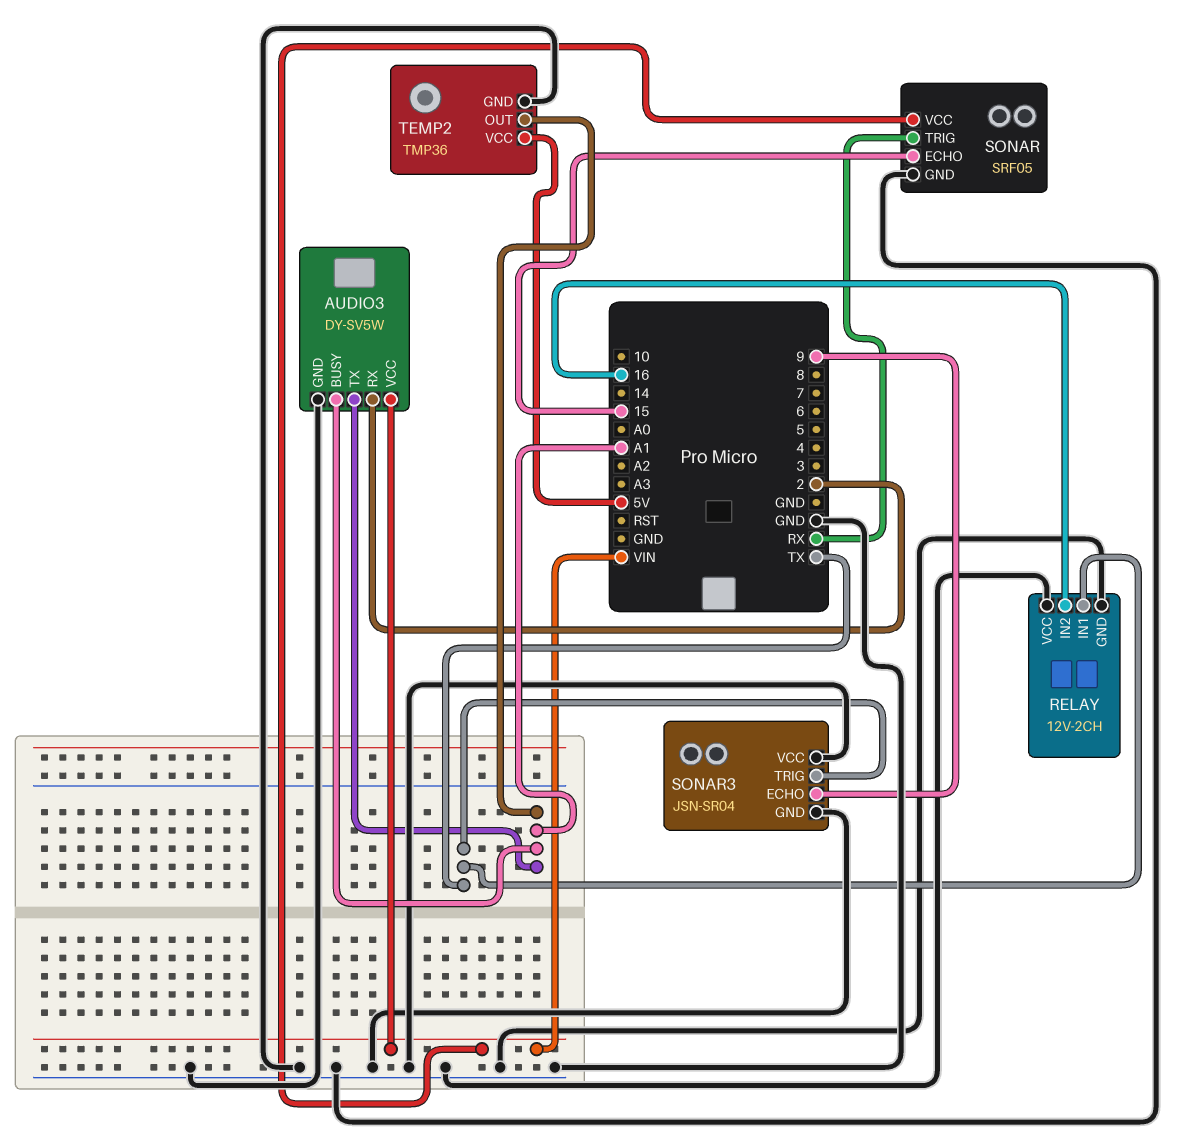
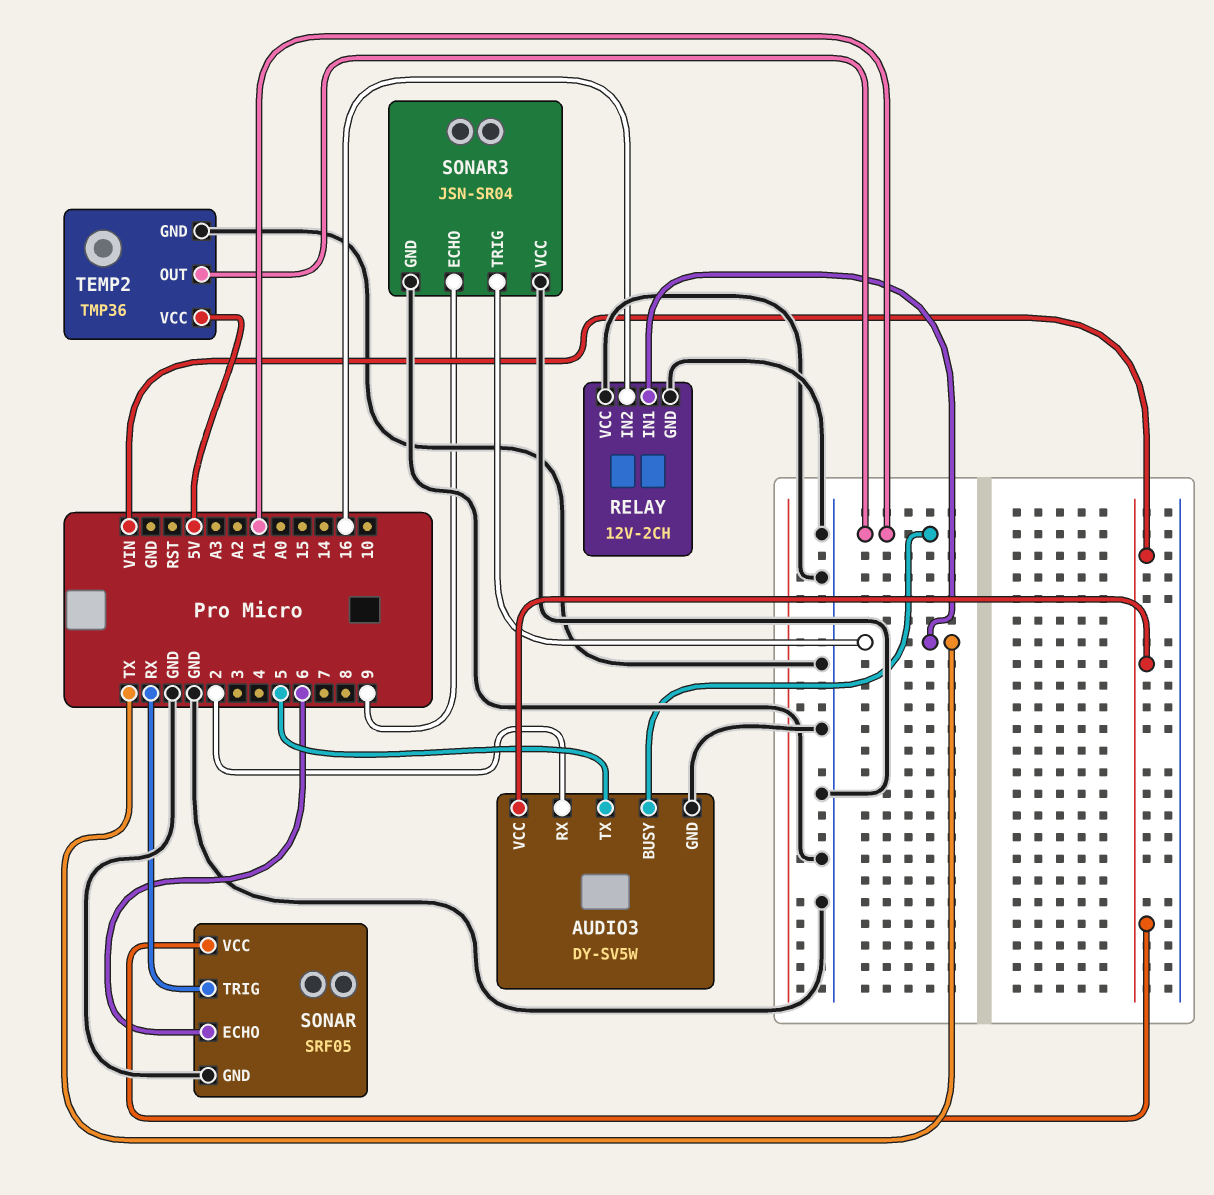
AUDIO3 pin TX: A1 -> 5
SONAR pin ECHO: 15 -> 6

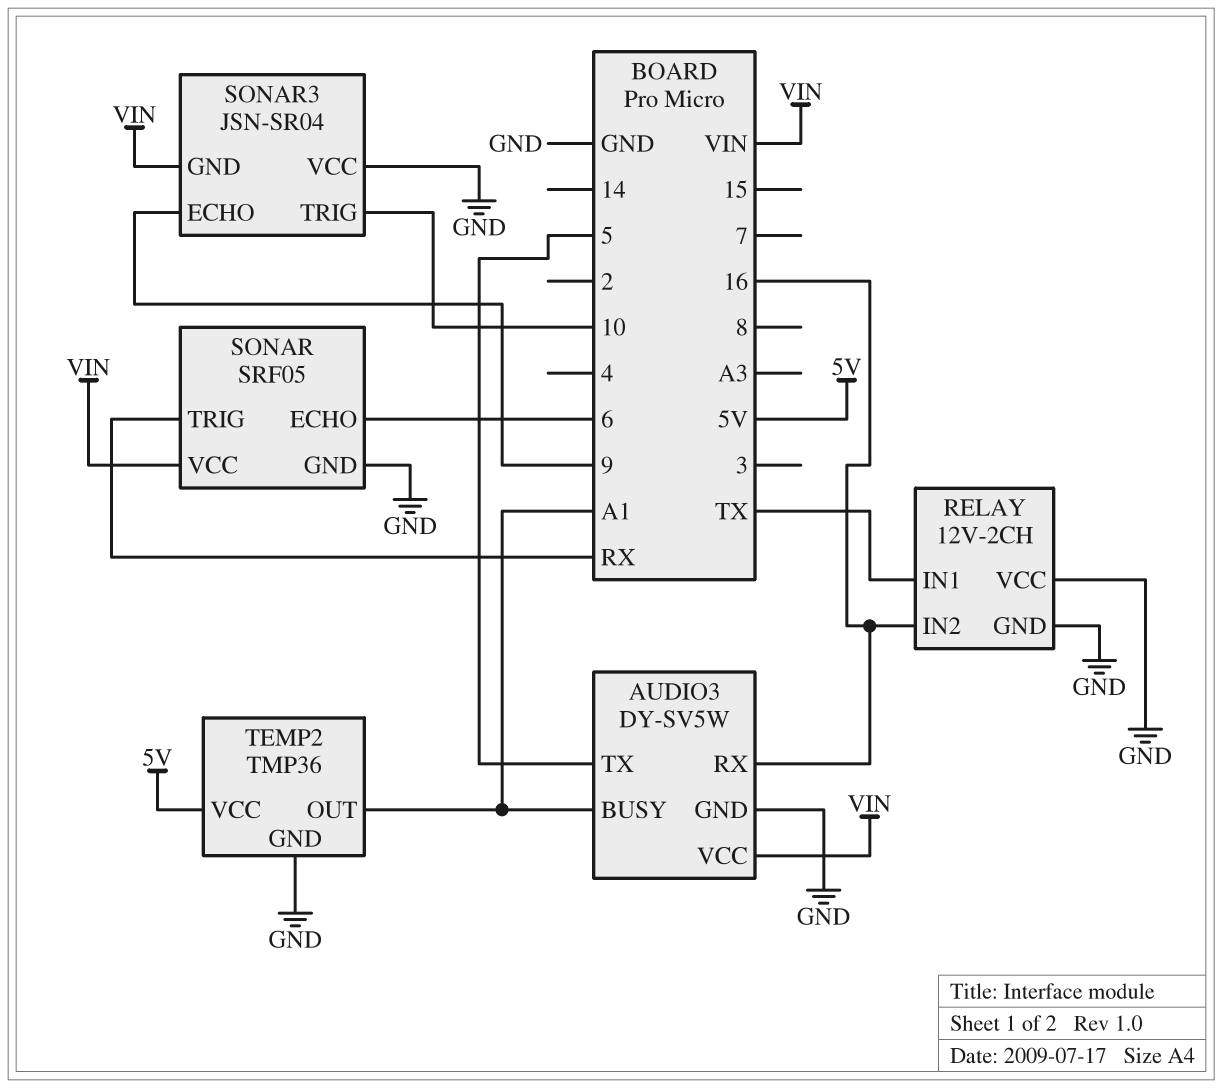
AUDIO3 pin RX: 2 -> 16
SONAR3 pin GND: GND -> VIN
SONAR3 pin TRIG: TX -> 10

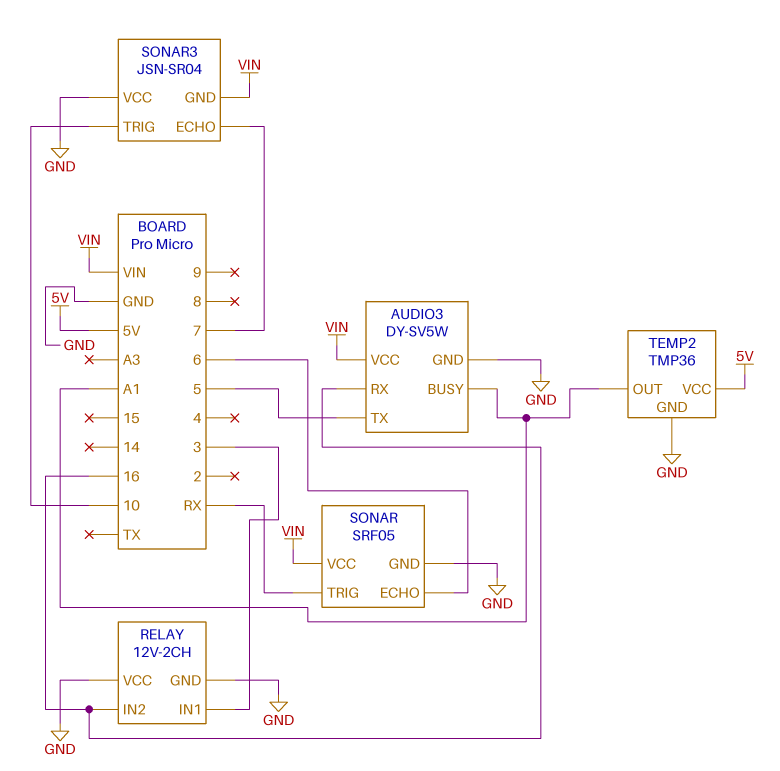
RELAY pin IN1: TX -> 3
SONAR3 pin ECHO: 9 -> 7

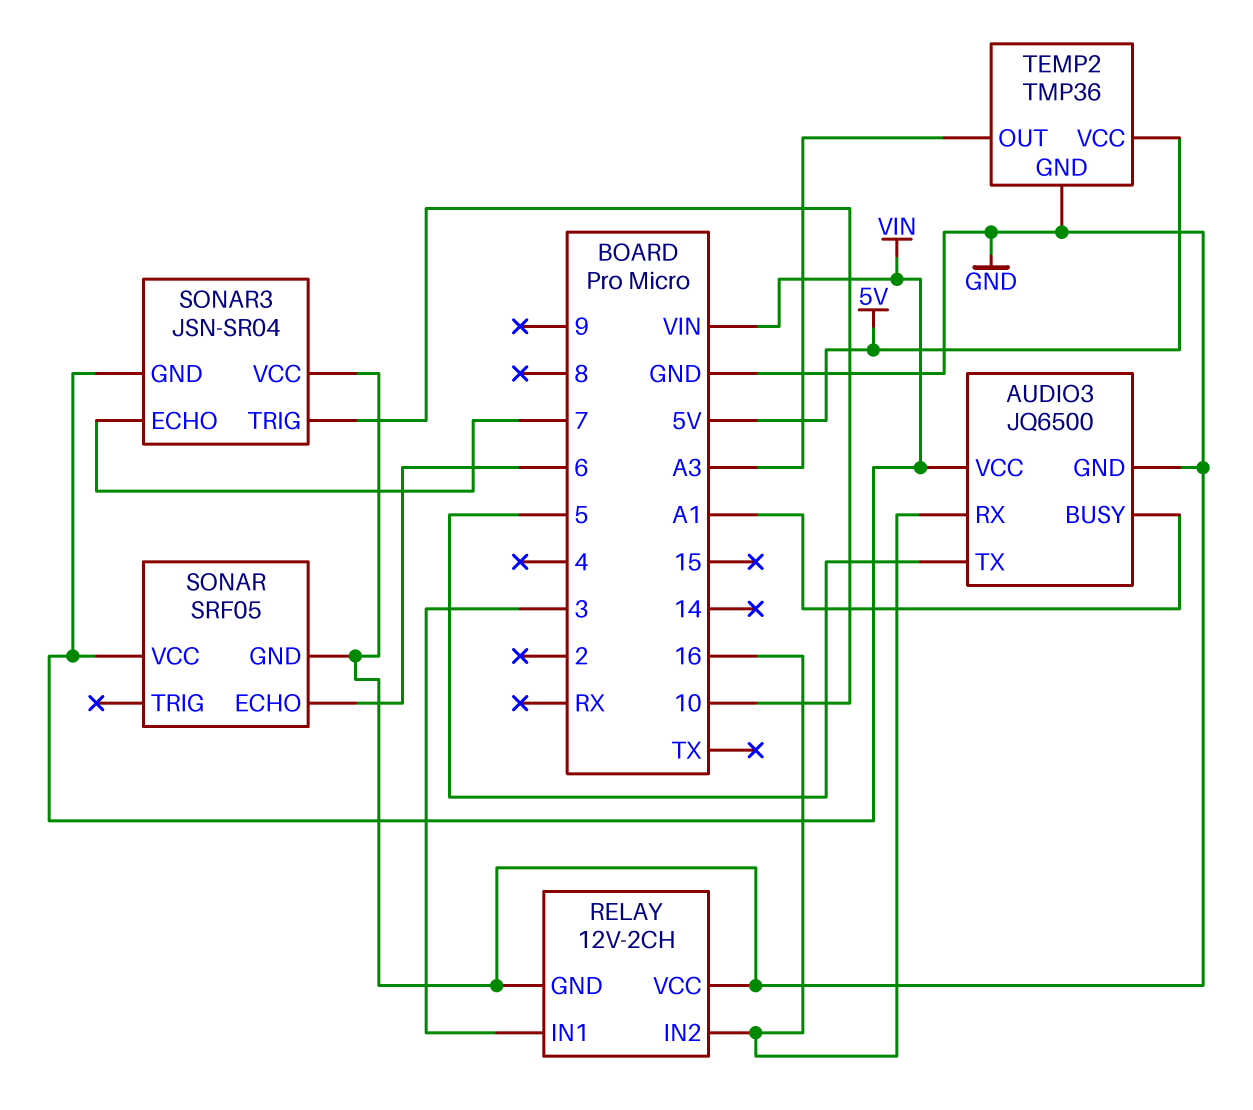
AUDIO3: DY-SV5W -> JQ6500
SONAR pin TRIG: RX -> none
TEMP2 pin OUT: A1 -> A3

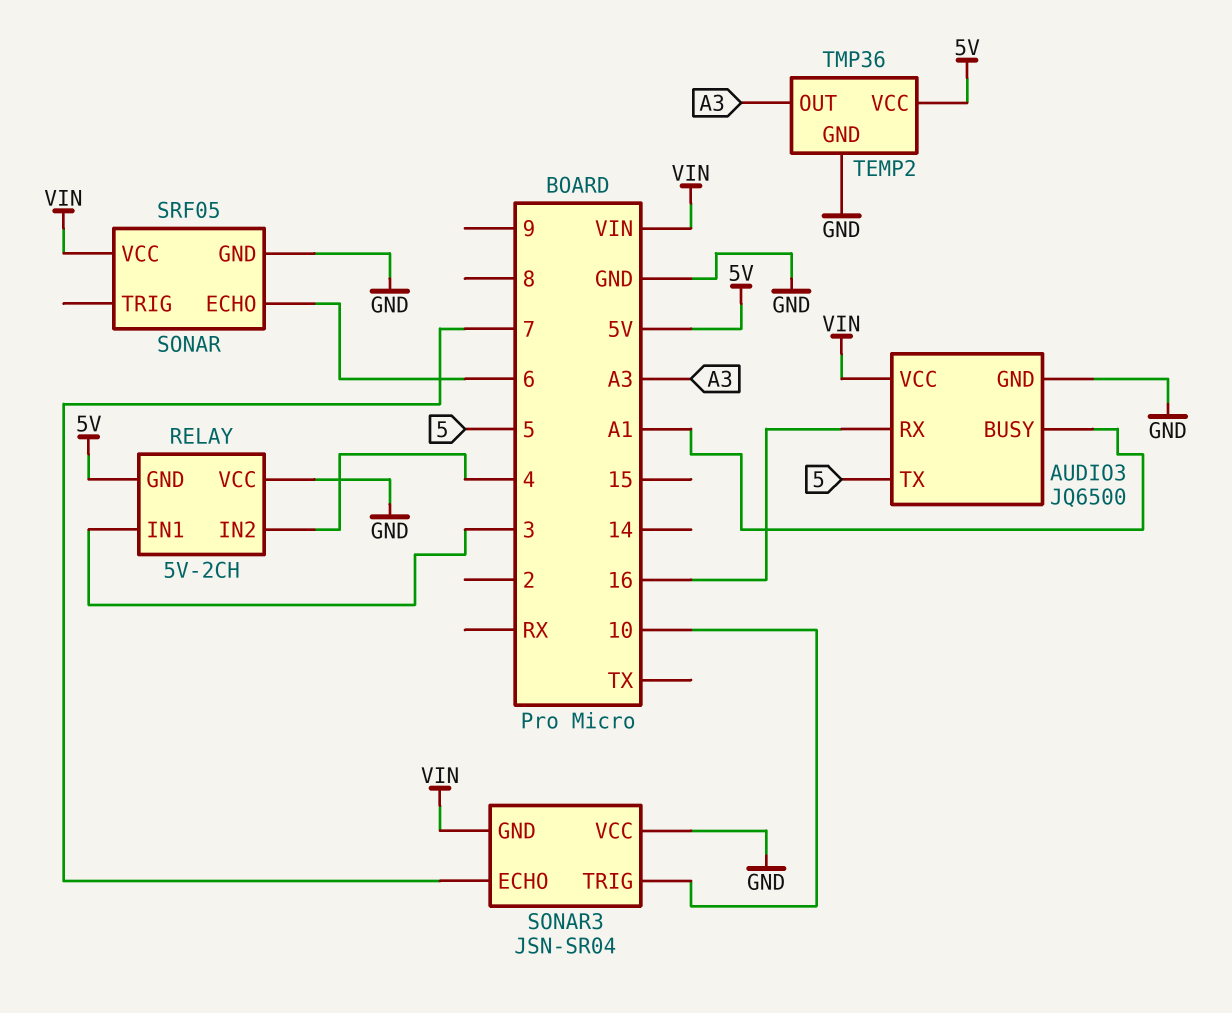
RELAY: 12V-2CH -> 5V-2CH
RELAY pin GND: GND -> 5V
RELAY pin IN2: 16 -> 4

